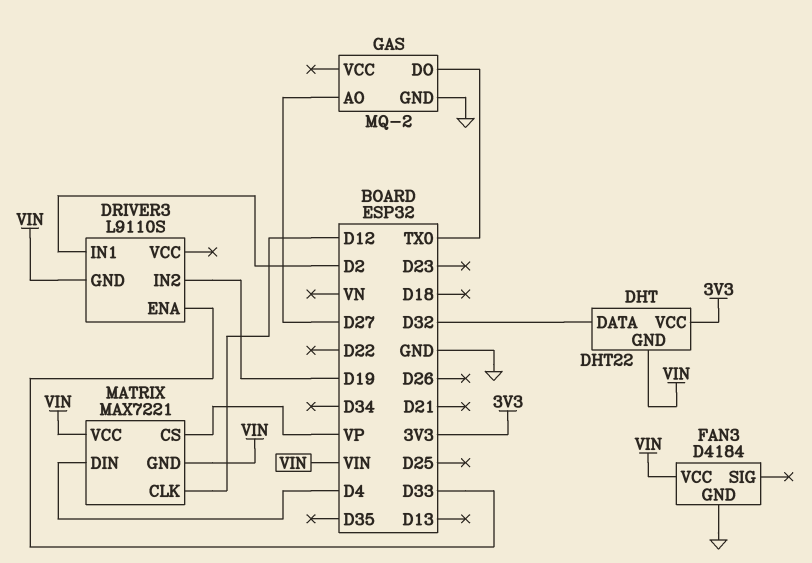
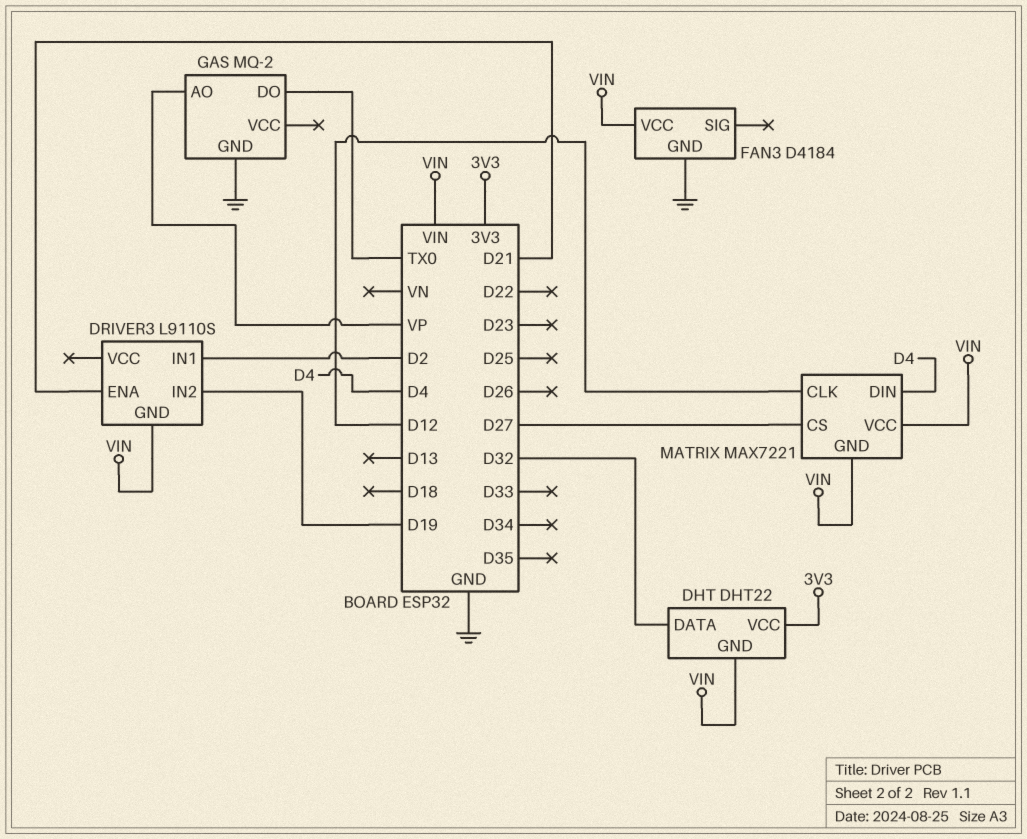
DRIVER3 pin ENA: D33 -> D21
GAS pin AO: D27 -> VP
MATRIX pin CS: VP -> D27

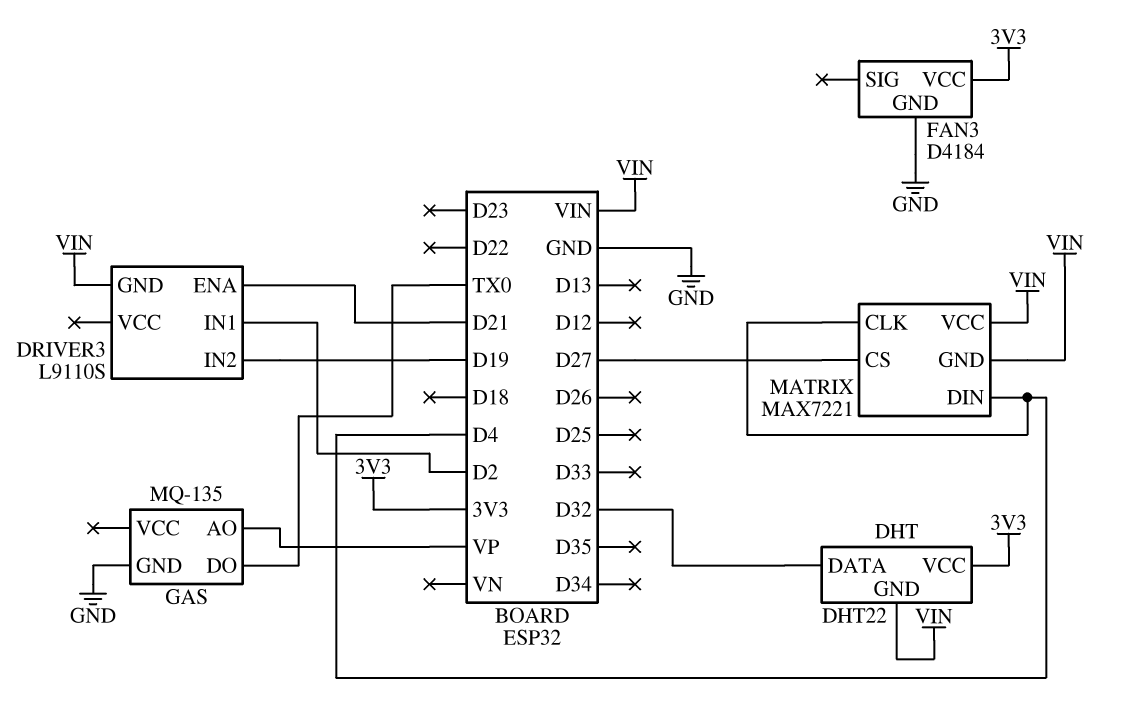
FAN3 pin VCC: VIN -> 3V3
GAS: MQ-2 -> MQ-135
MATRIX pin CLK: D12 -> D4

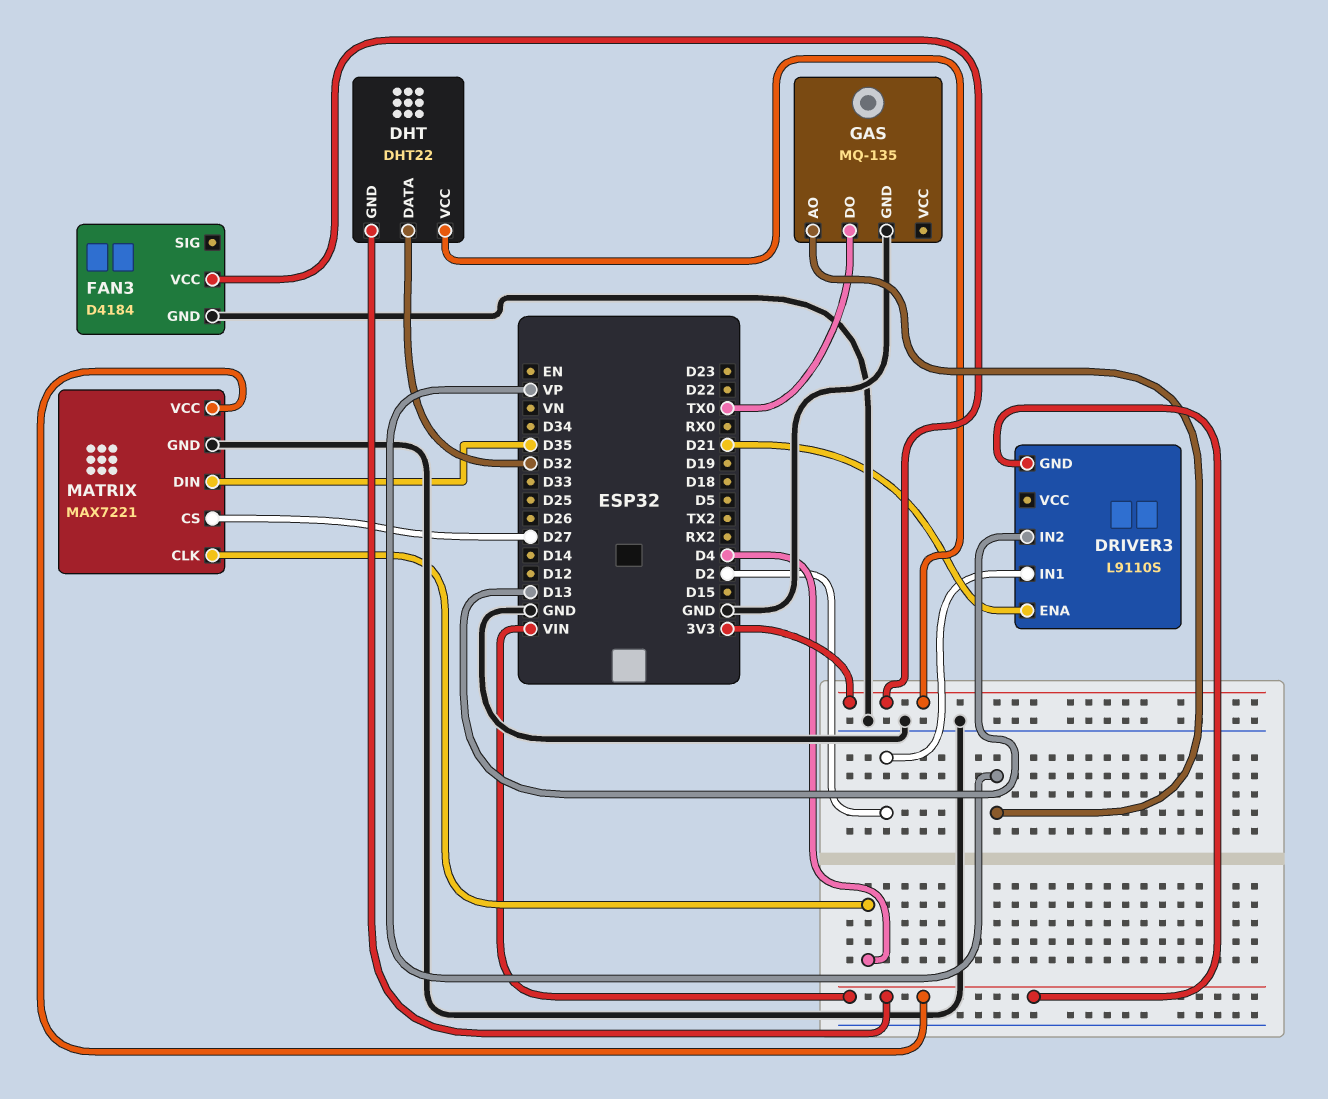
DRIVER3 pin IN2: D19 -> D13
MATRIX pin DIN: D4 -> D35
MATRIX pin GND: VIN -> GND

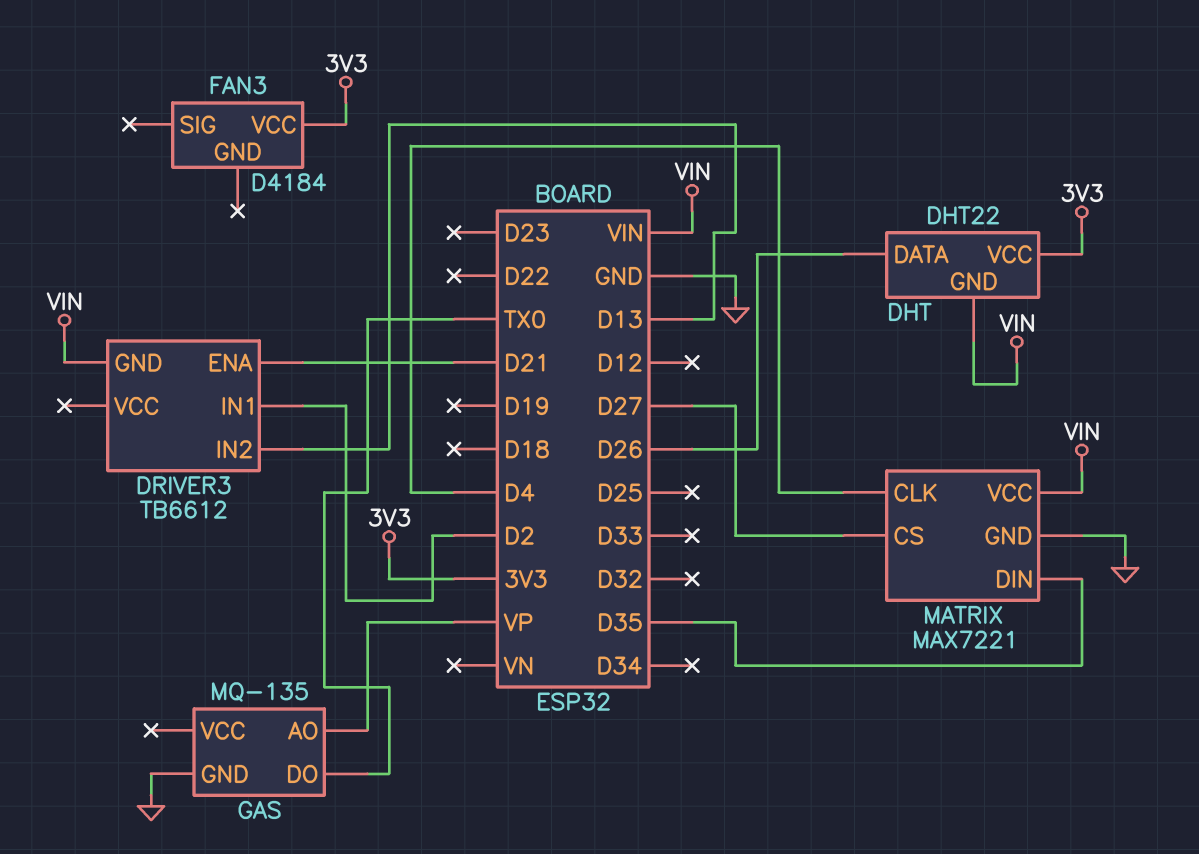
DHT pin DATA: D32 -> D26
DRIVER3: L9110S -> TB6612
FAN3 pin GND: GND -> none

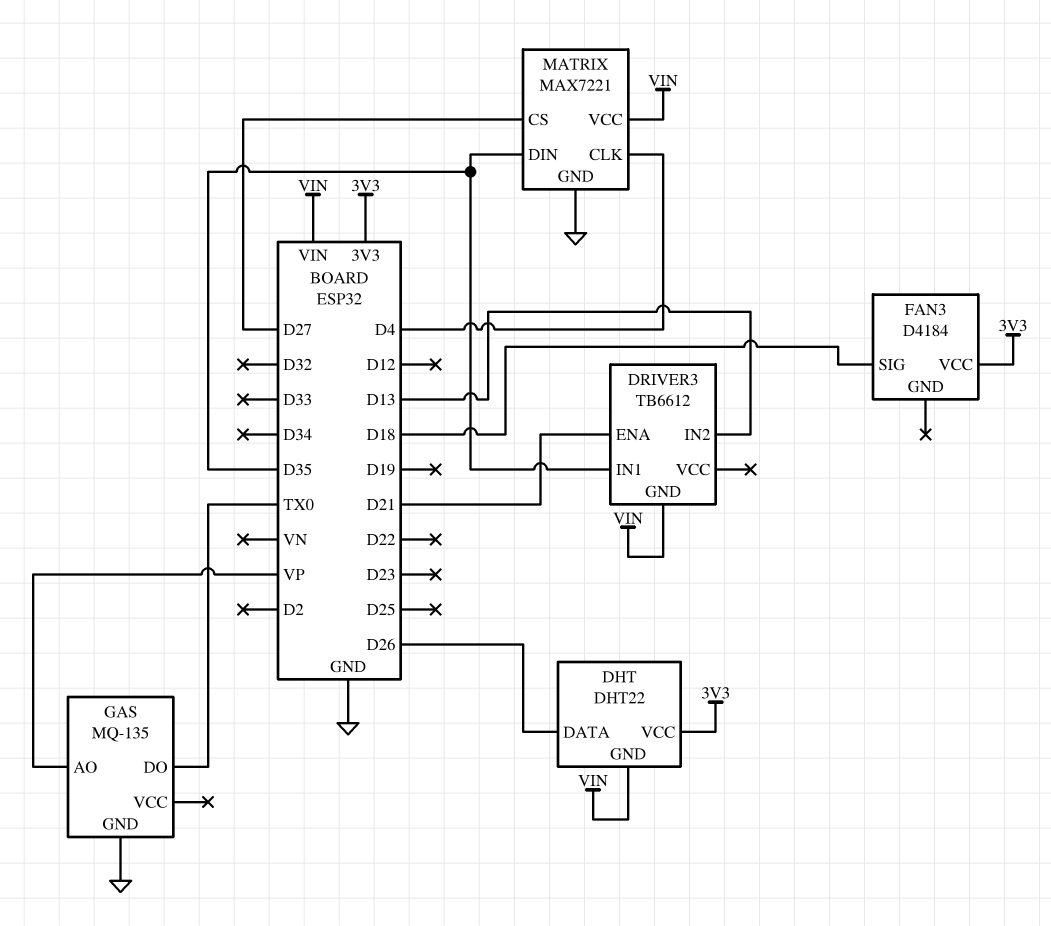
DRIVER3 pin IN1: D2 -> D35
FAN3 pin SIG: none -> D18

